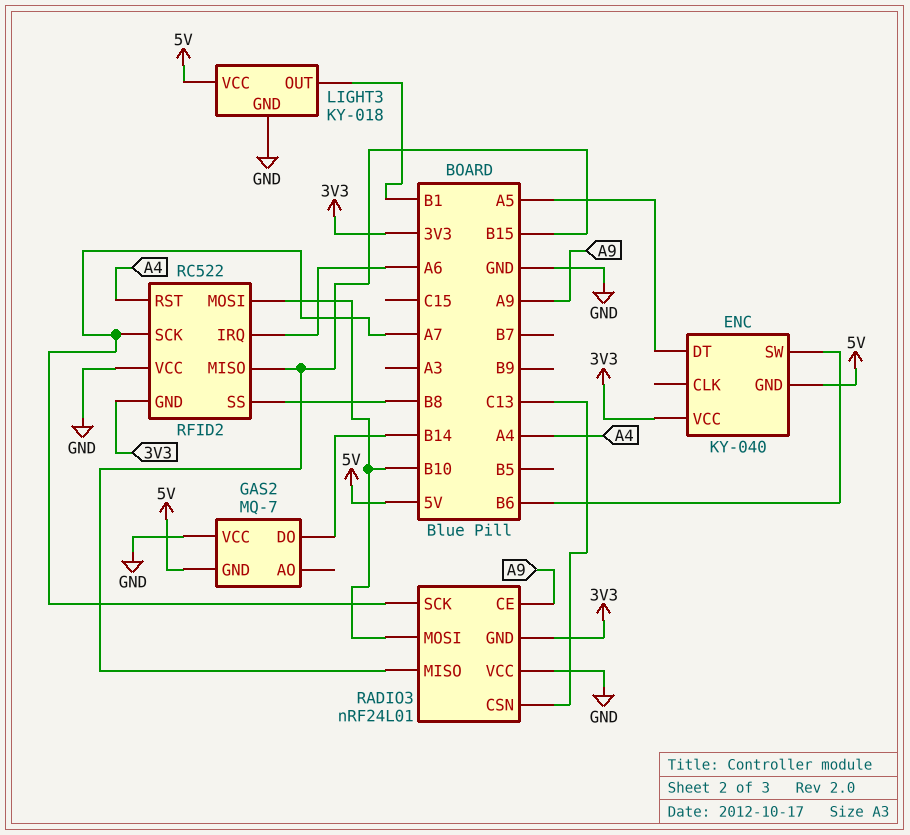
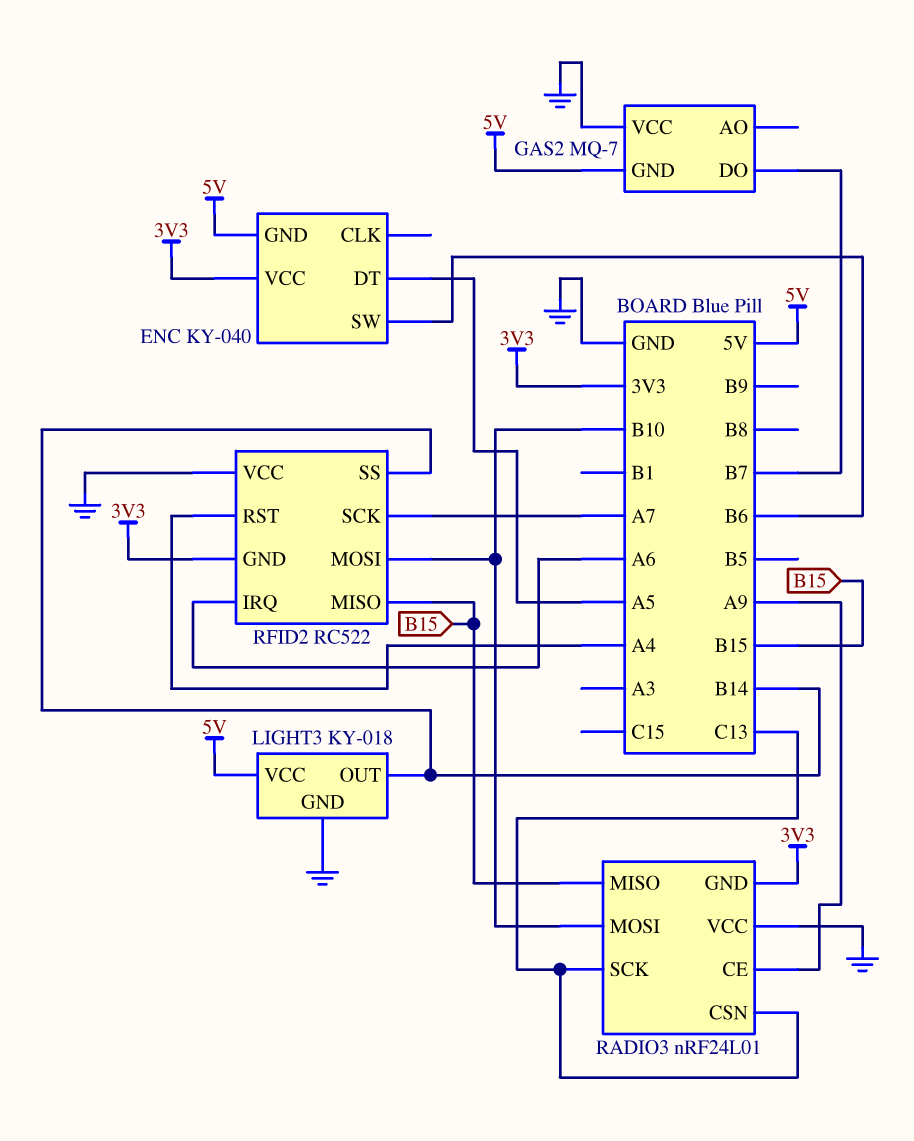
GAS2 pin DO: B14 -> B7
LIGHT3 pin OUT: B1 -> B14
RADIO3 pin SCK: A7 -> C13
RFID2 pin SS: B8 -> B14

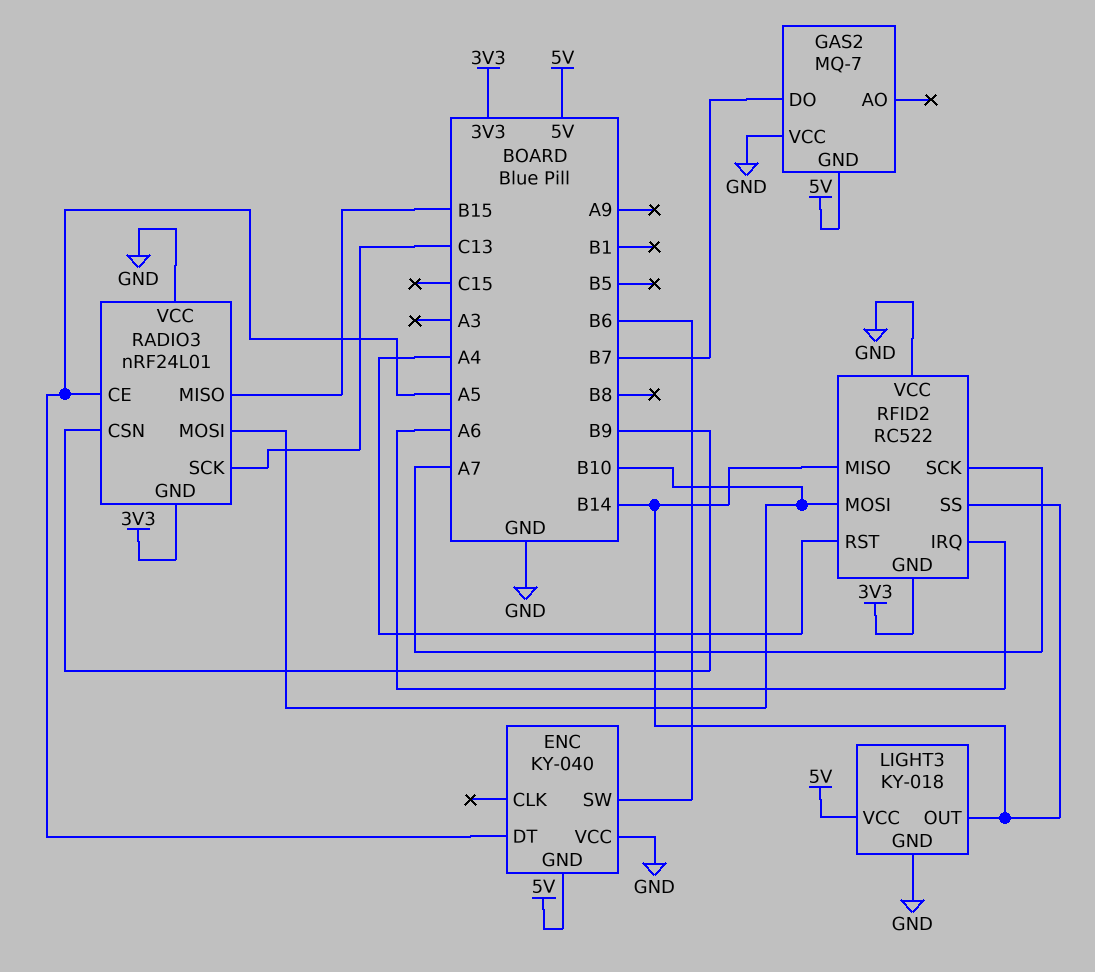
ENC pin VCC: 3V3 -> GND
RADIO3 pin CE: A9 -> A5
RADIO3 pin CSN: C13 -> B9
RFID2 pin MISO: B15 -> B14

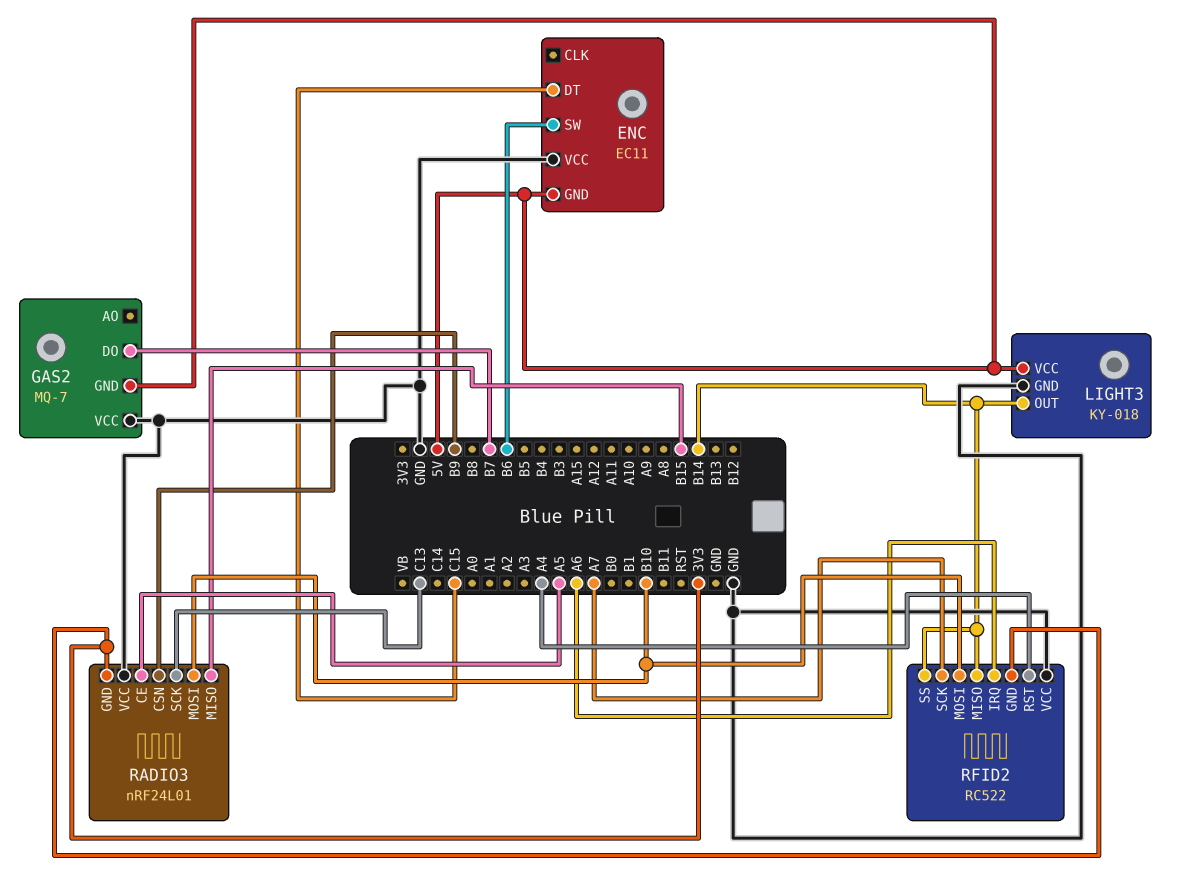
ENC: KY-040 -> EC11
ENC pin DT: A5 -> C15

